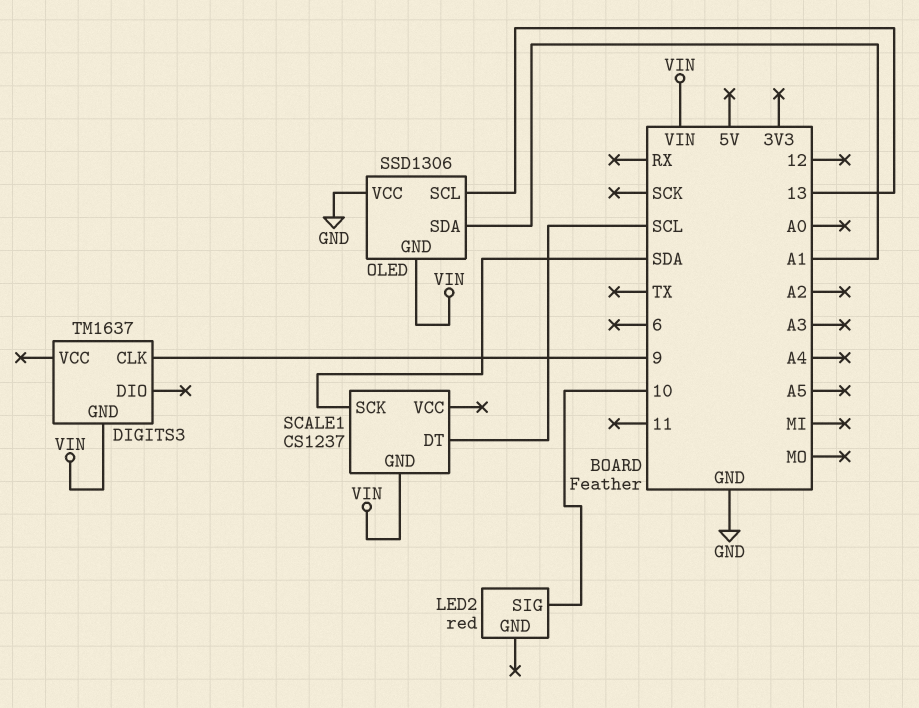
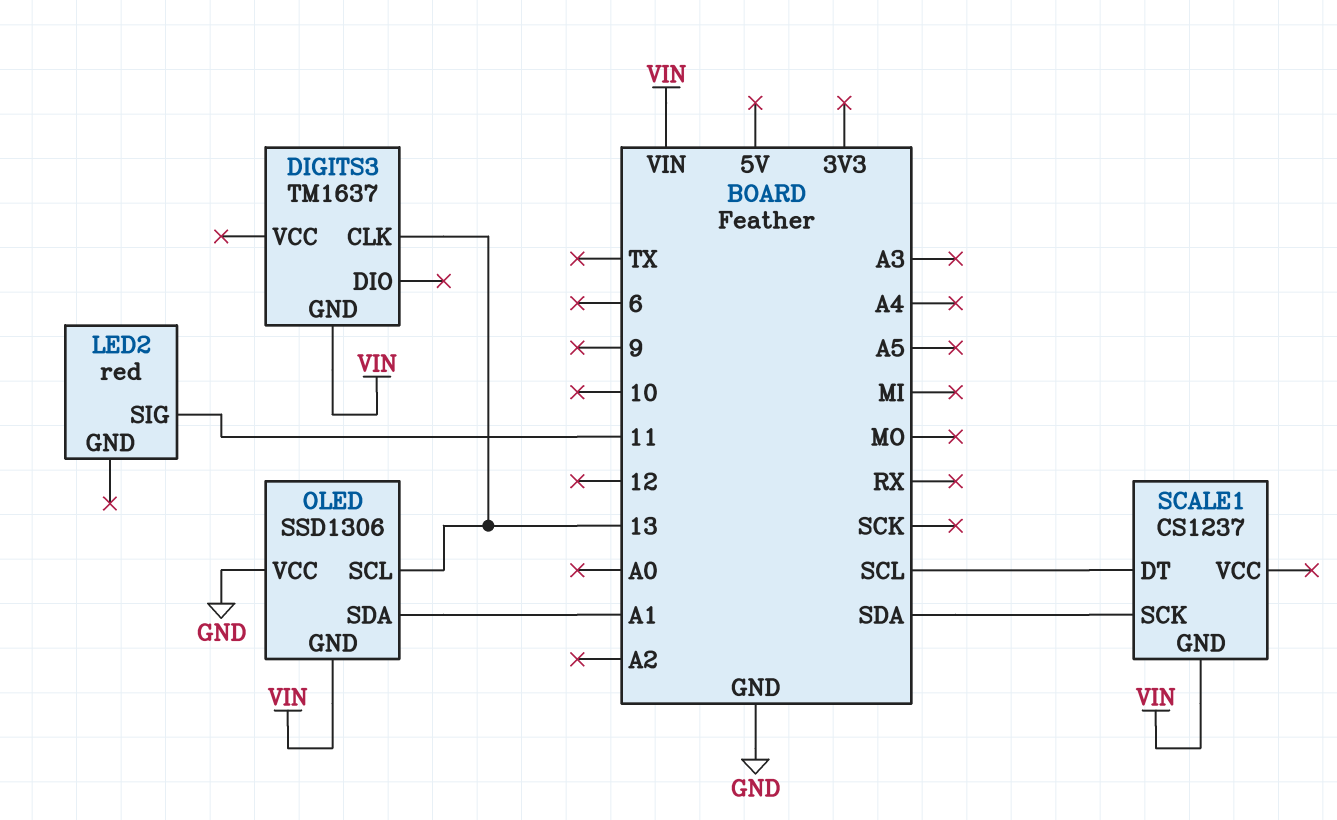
DIGITS3 pin CLK: 9 -> 13
LED2 pin SIG: 10 -> 11

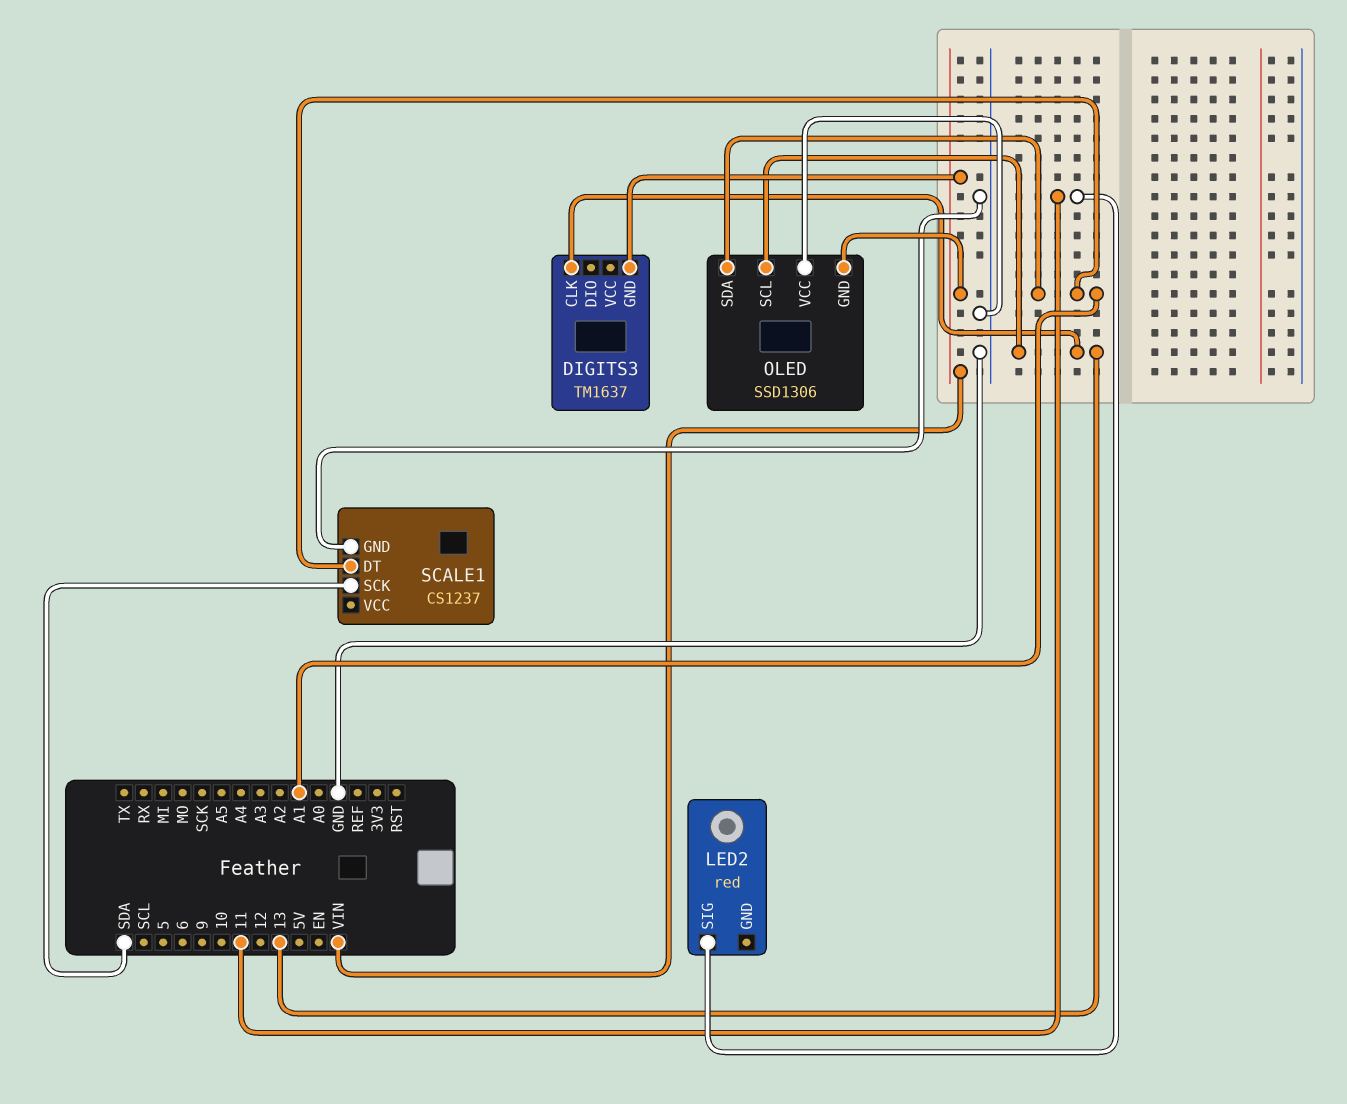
SCALE1 pin DT: SCL -> A1
SCALE1 pin GND: VIN -> GND

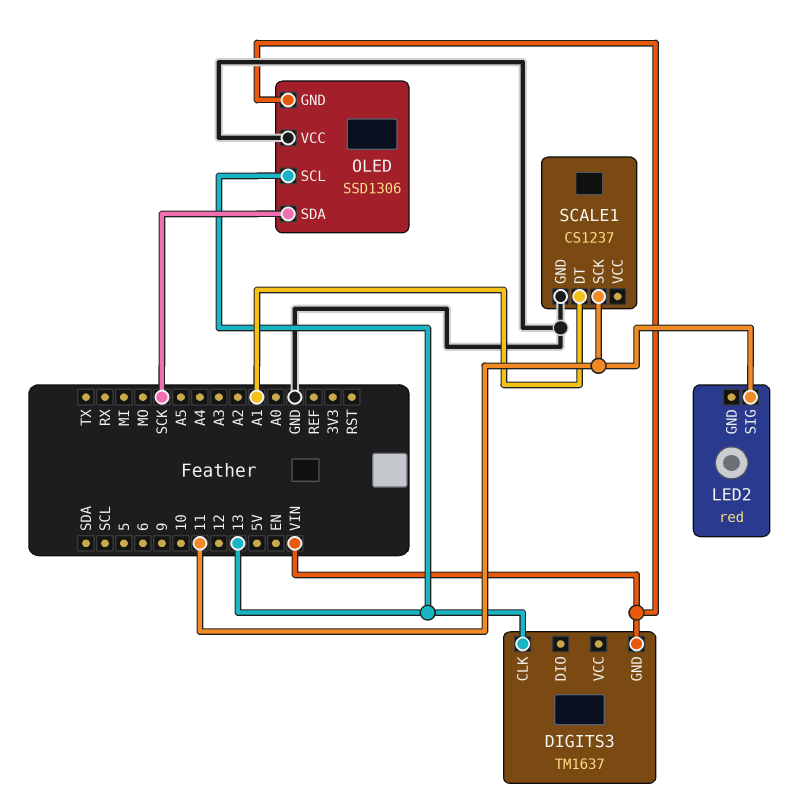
OLED pin SDA: A1 -> SCK
SCALE1 pin SCK: SDA -> 11

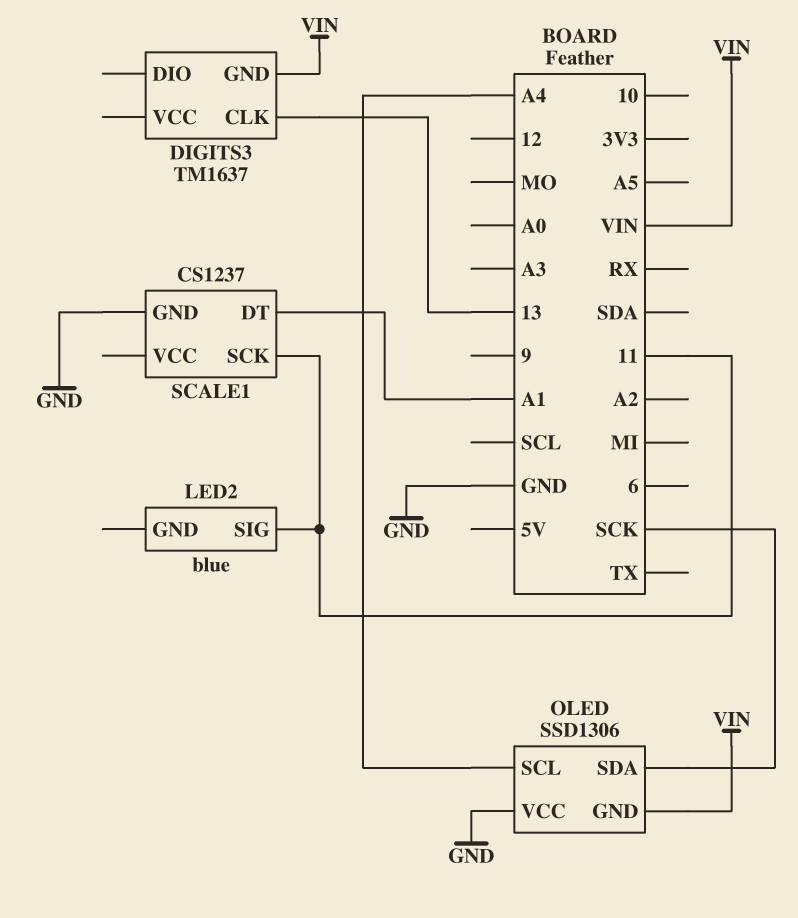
LED2: red -> blue
OLED pin SCL: 13 -> A4

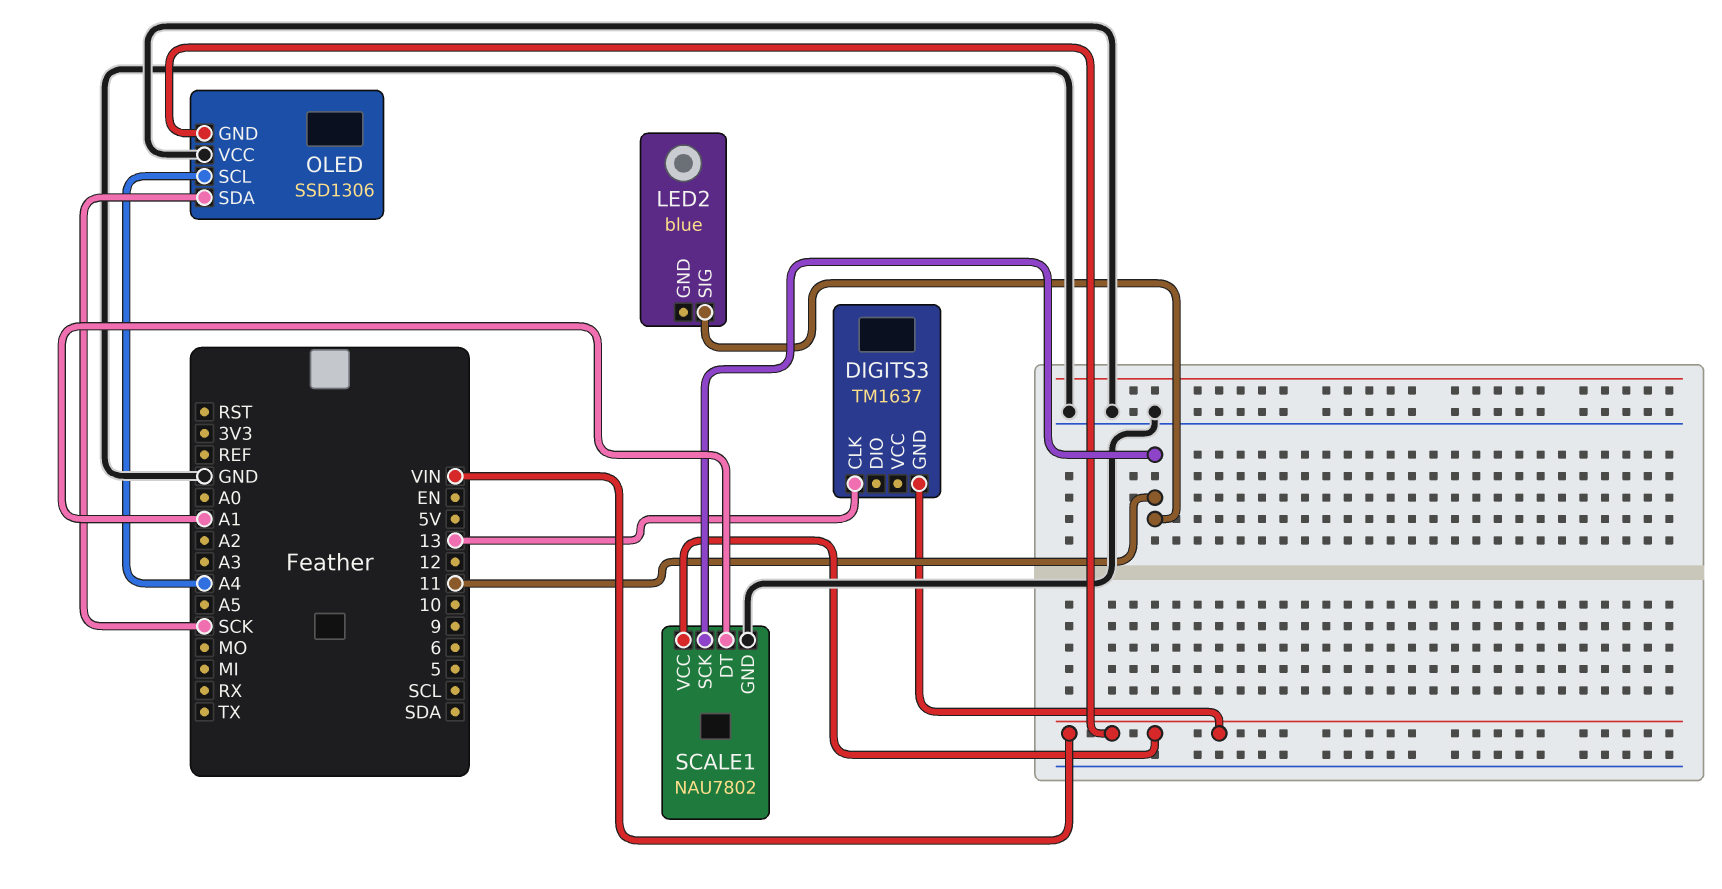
SCALE1: CS1237 -> NAU7802
SCALE1 pin VCC: none -> VIN

